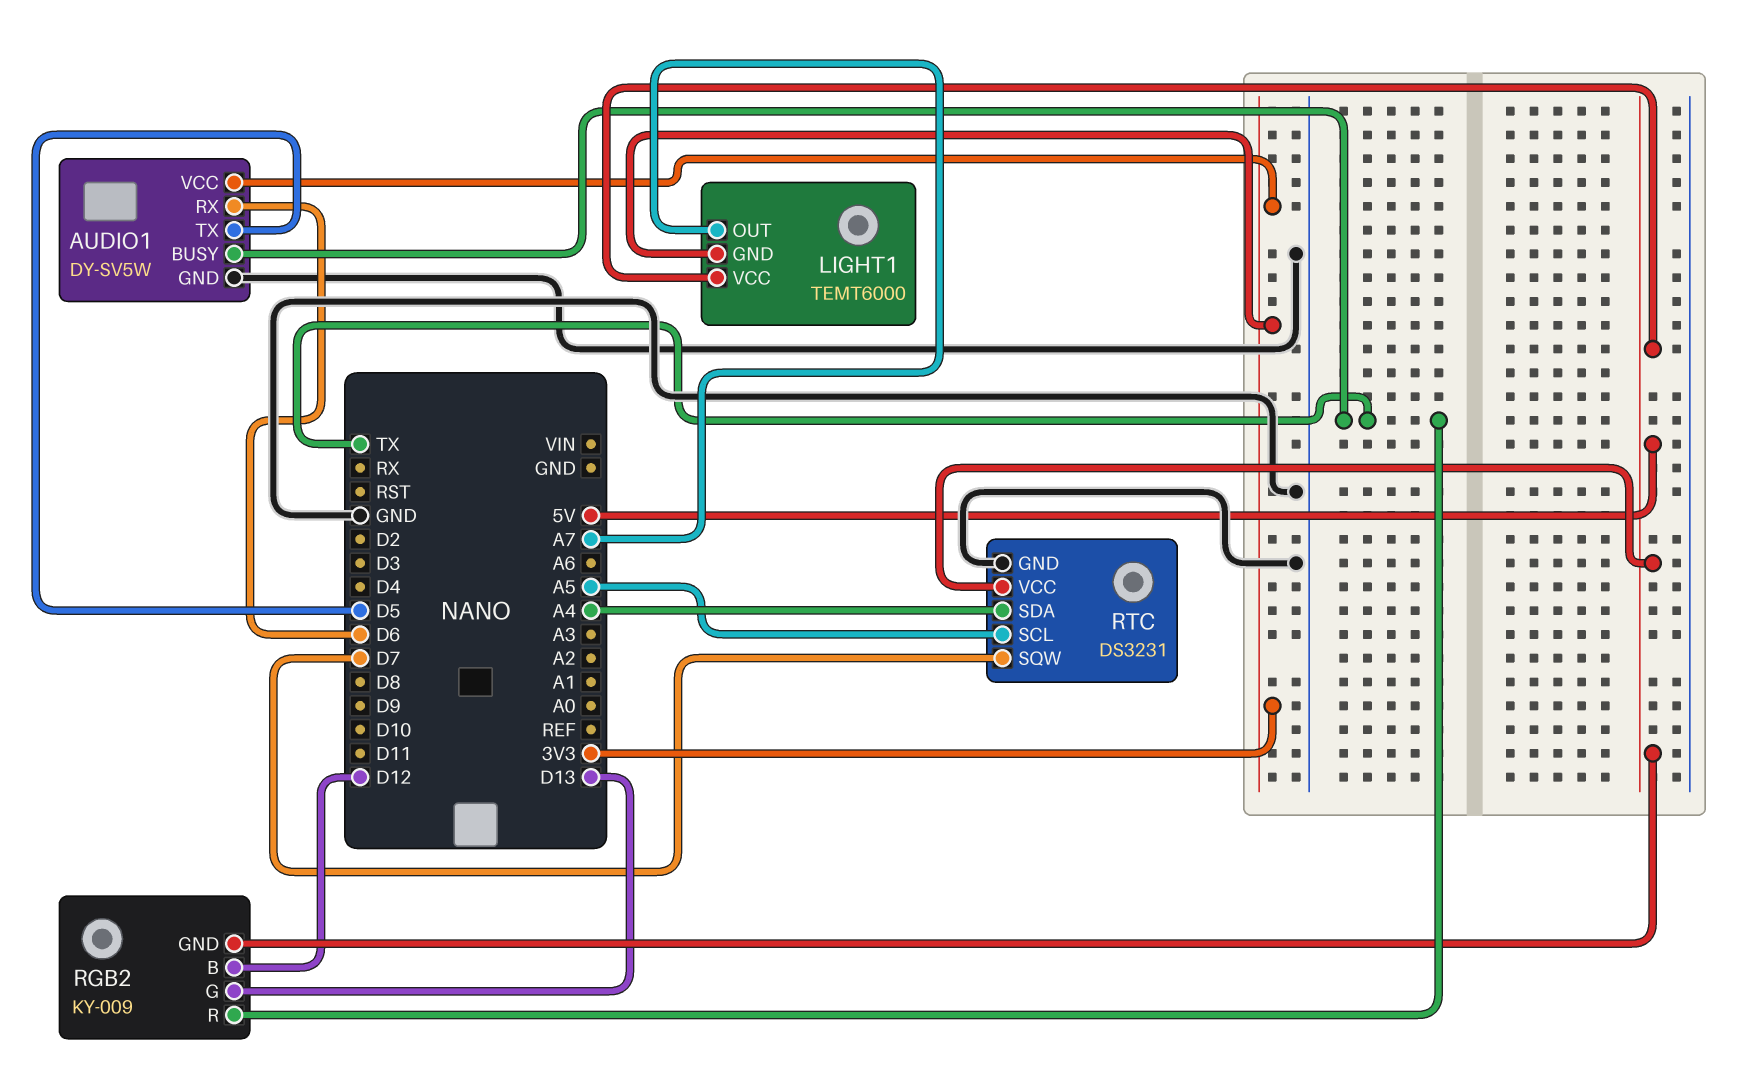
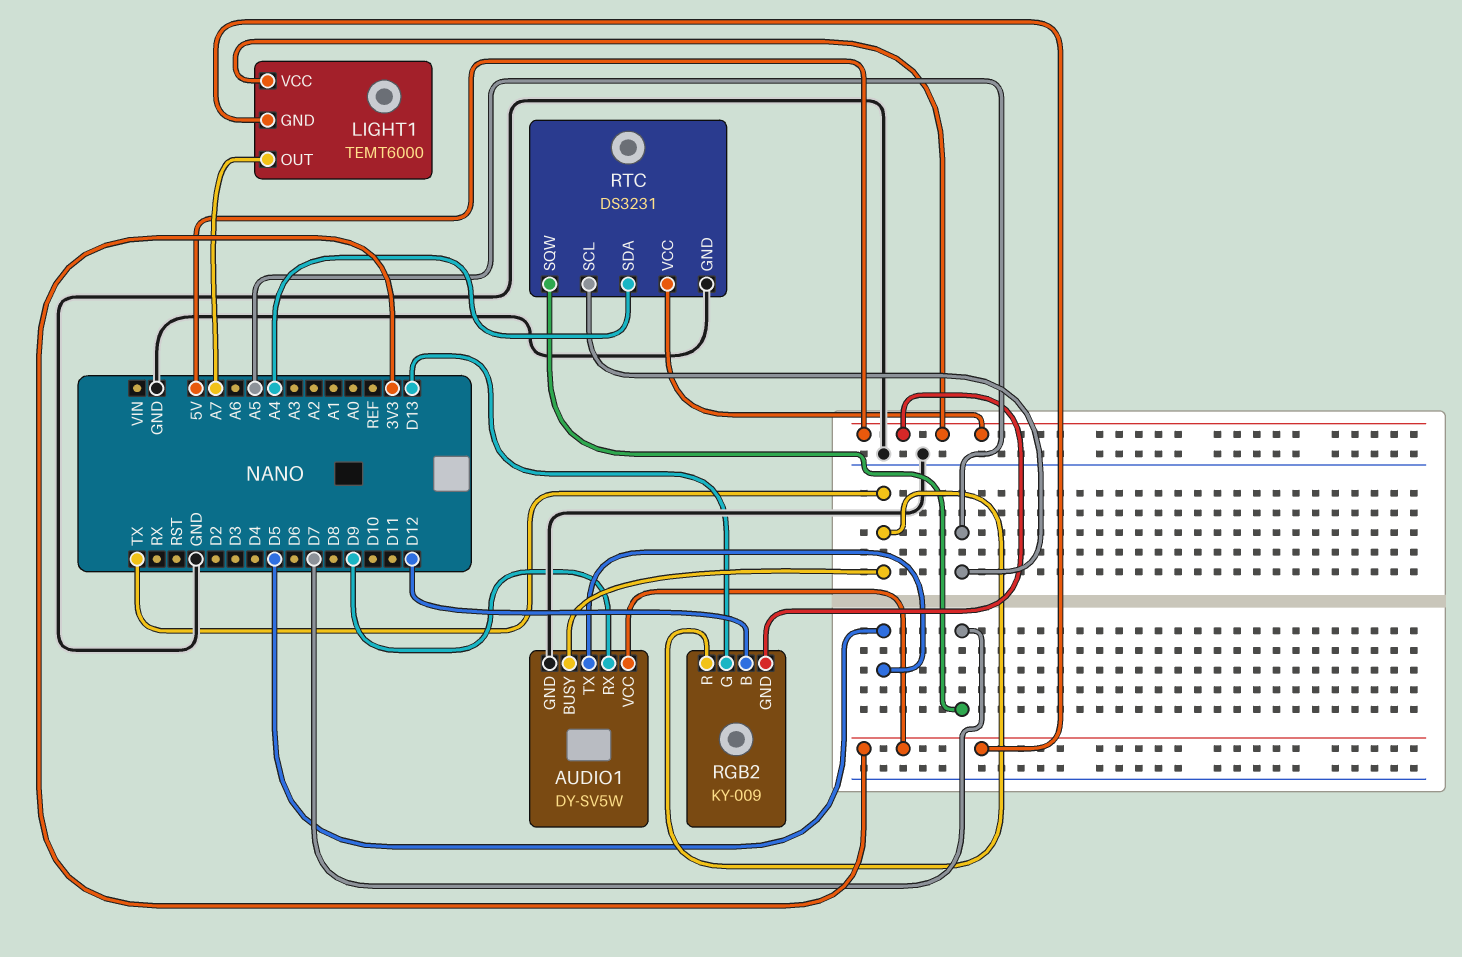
AUDIO1 pin RX: D6 -> D9

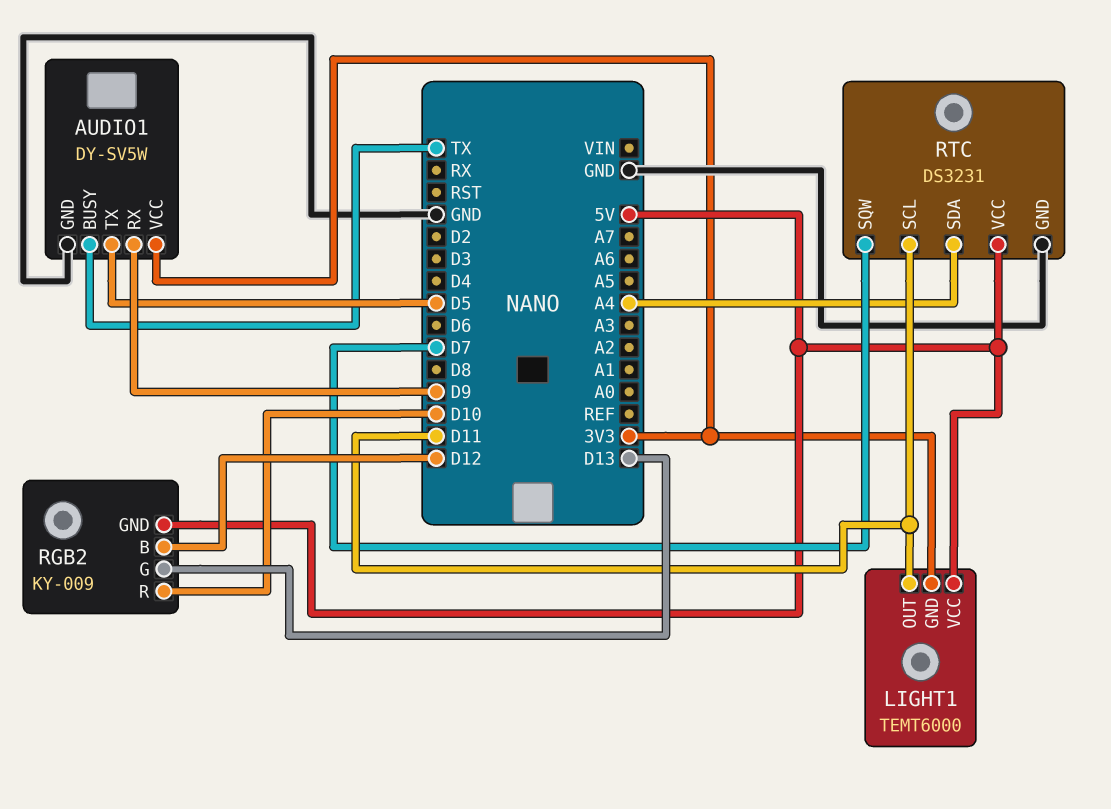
LIGHT1 pin OUT: A7 -> D11
RGB2 pin R: TX -> D10
RTC pin SCL: A5 -> D11

